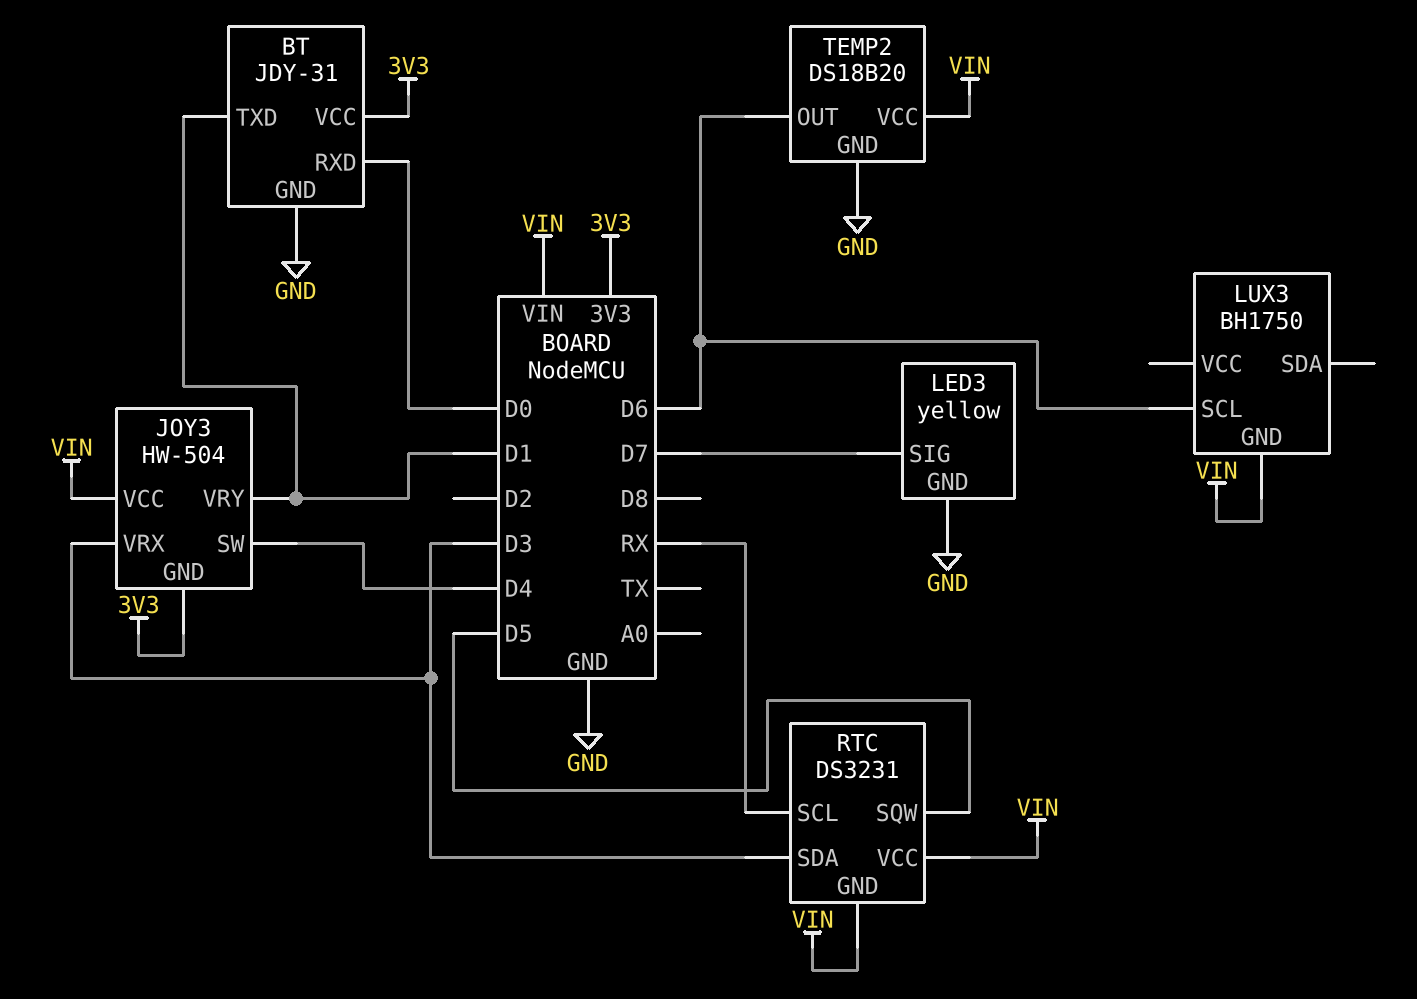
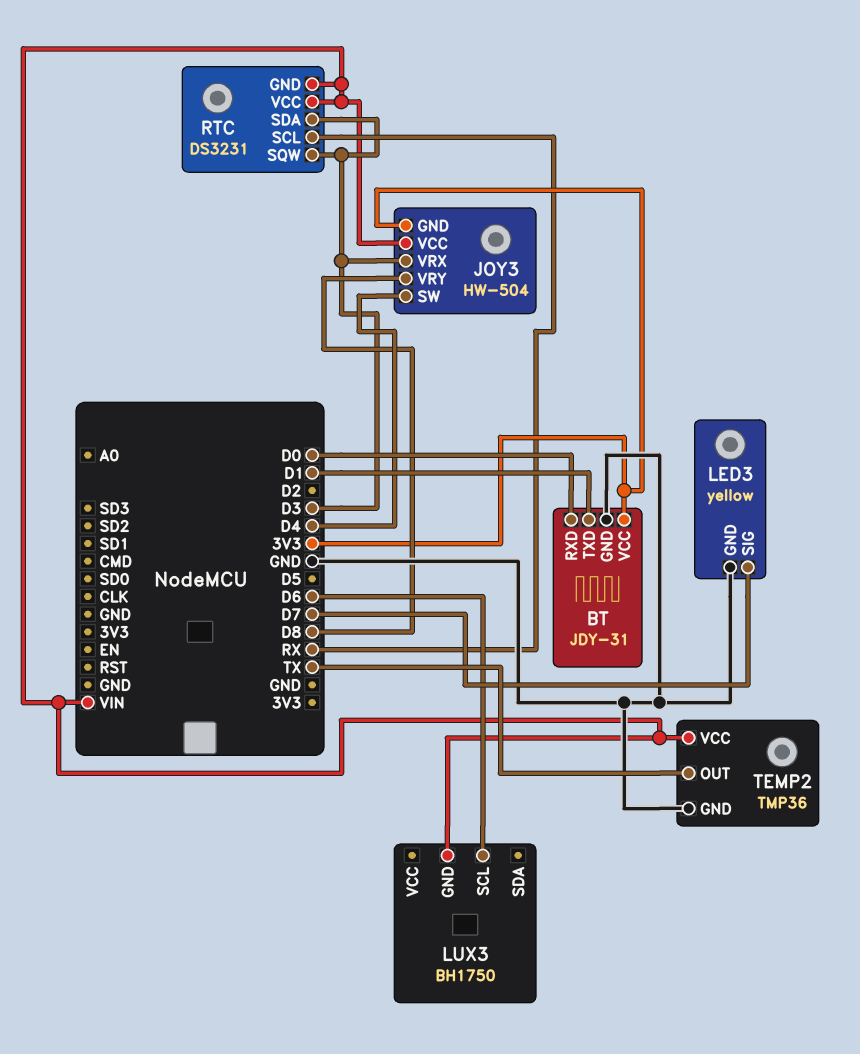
JOY3 pin VRY: D1 -> D8
RTC pin SQW: D5 -> D3
TEMP2: DS18B20 -> TMP36
TEMP2 pin OUT: D6 -> TX

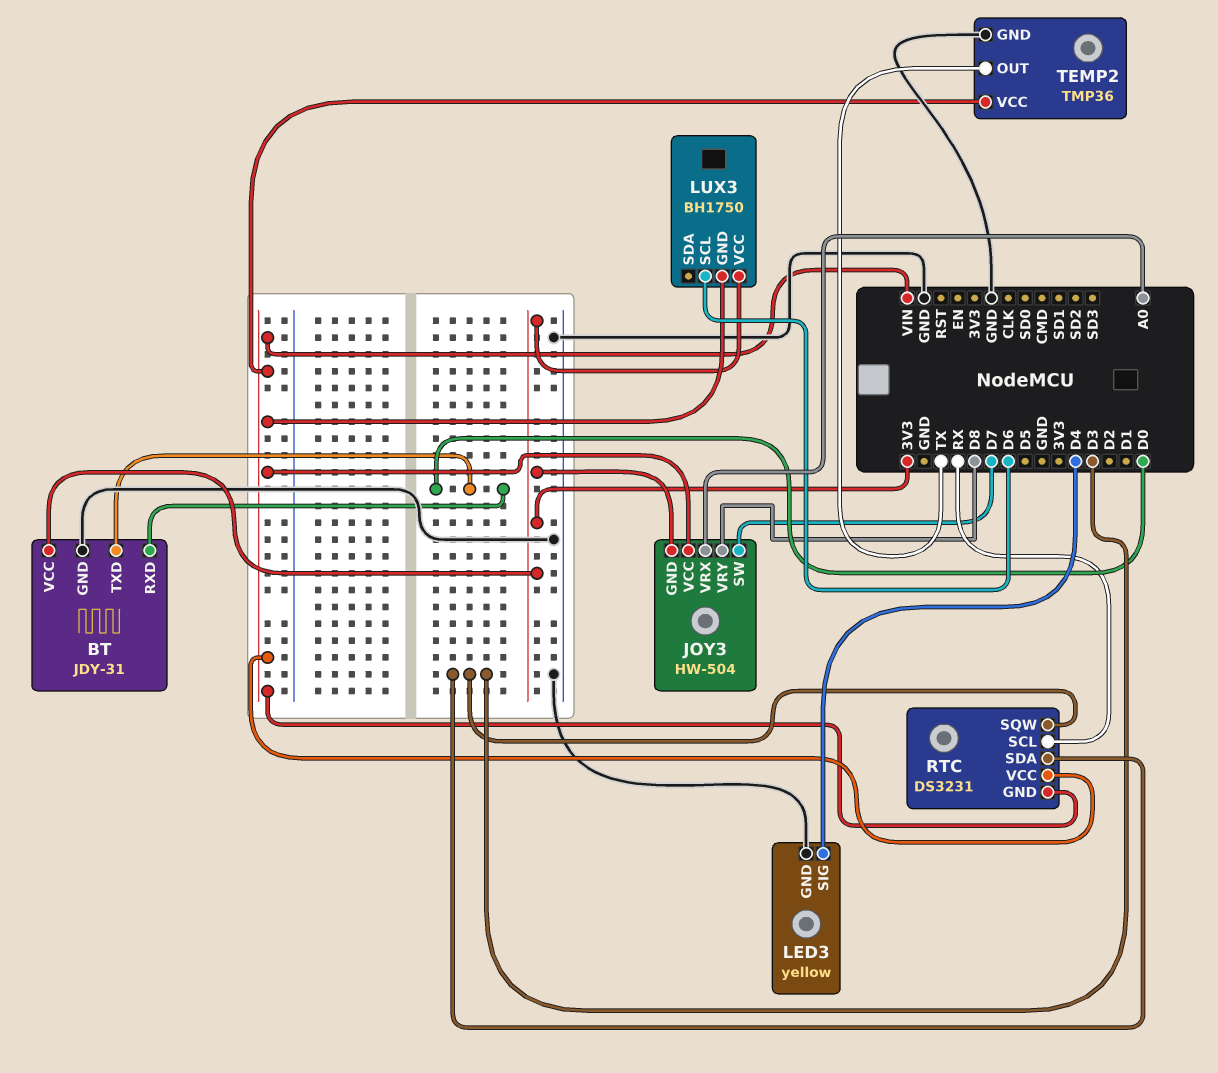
BT pin TXD: D1 -> D0
JOY3 pin SW: D4 -> D7
JOY3 pin VRX: D3 -> A0
LED3 pin SIG: D7 -> D4
LUX3 pin VCC: none -> 3V3

